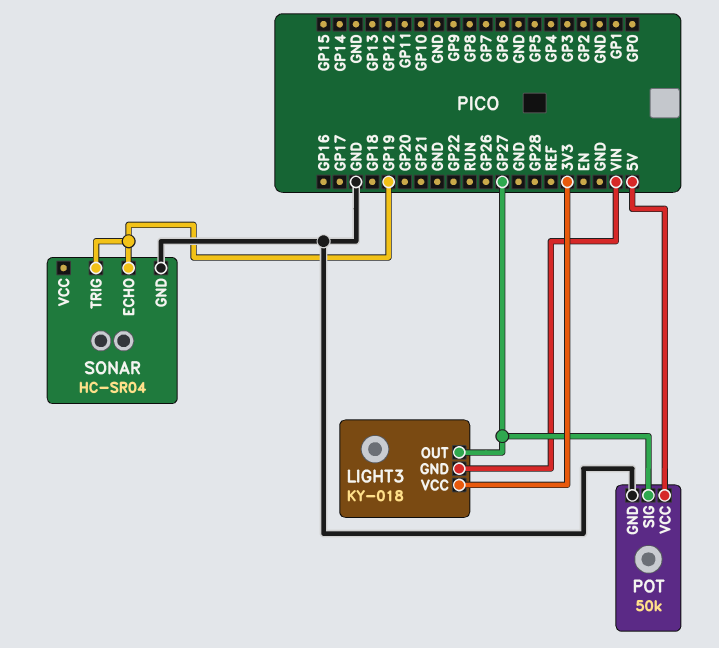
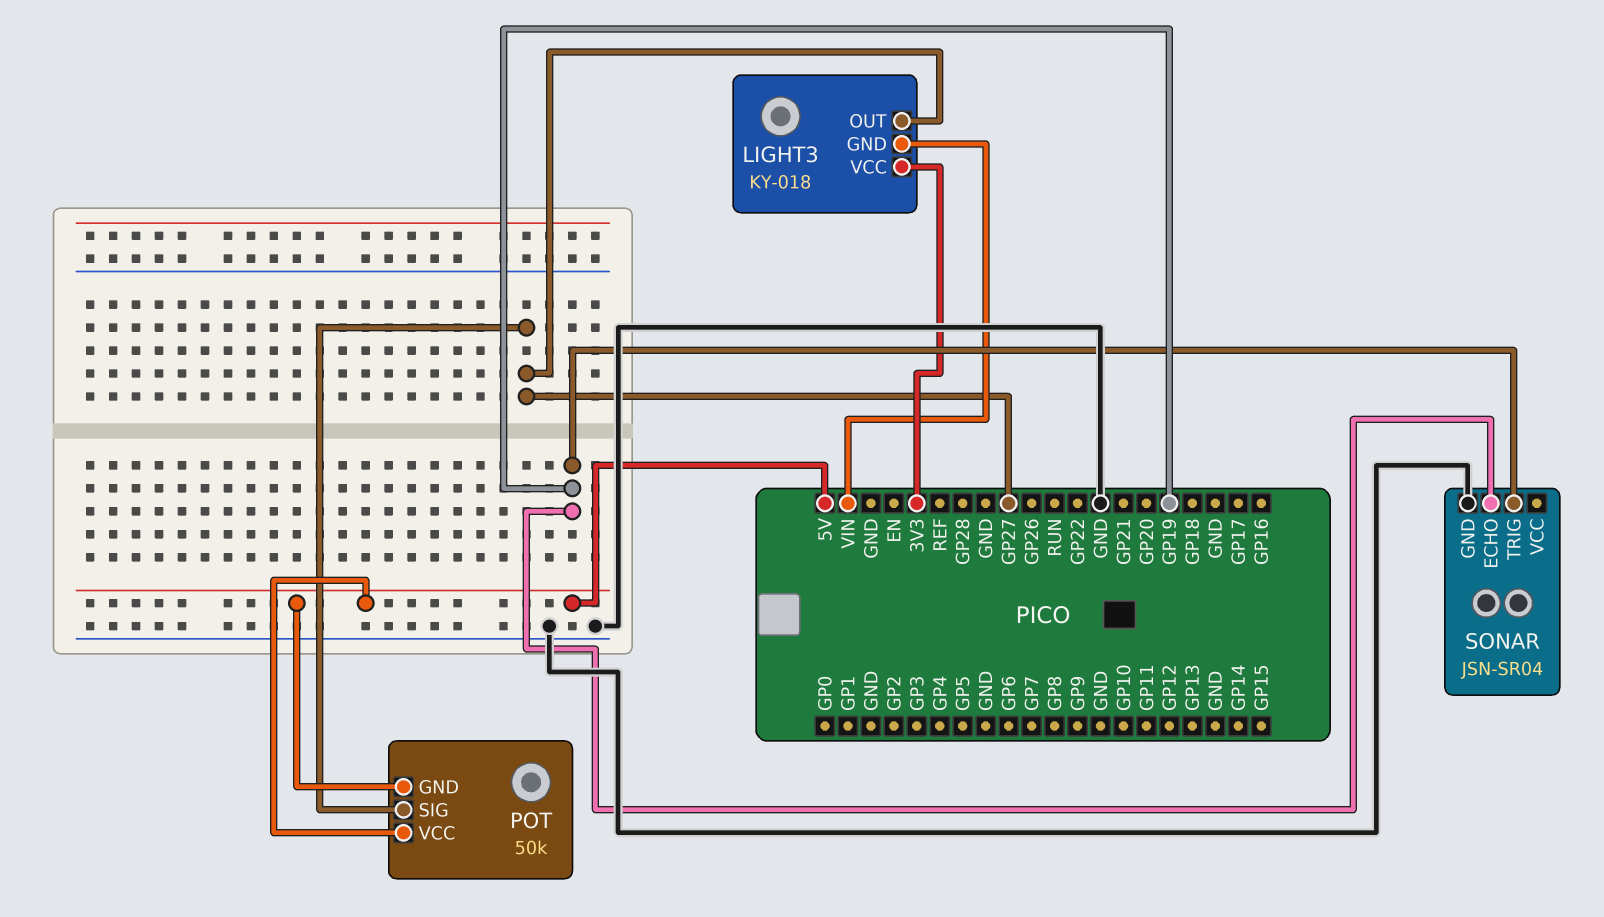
POT pin GND: GND -> 5V
SONAR: HC-SR04 -> JSN-SR04

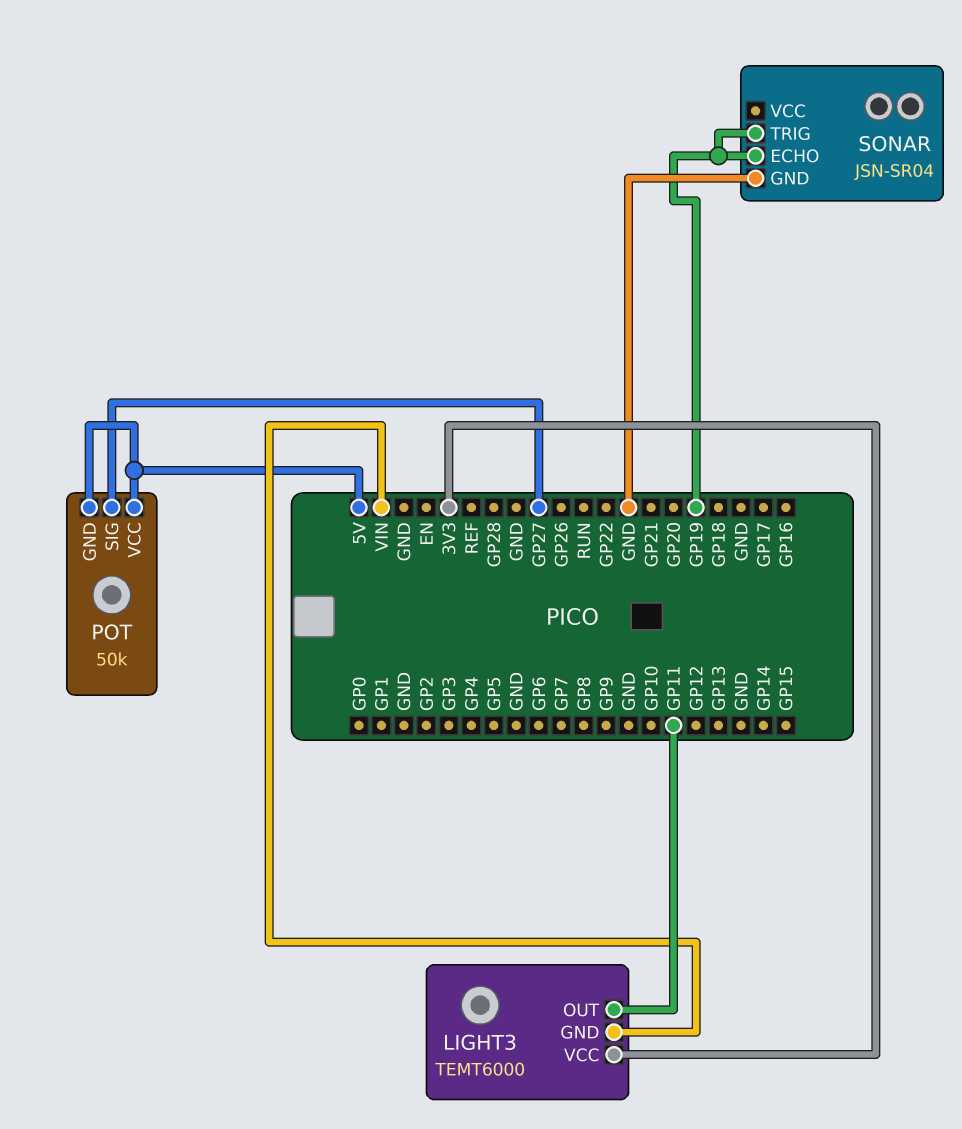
LIGHT3: KY-018 -> TEMT6000
LIGHT3 pin OUT: GP27 -> GP11

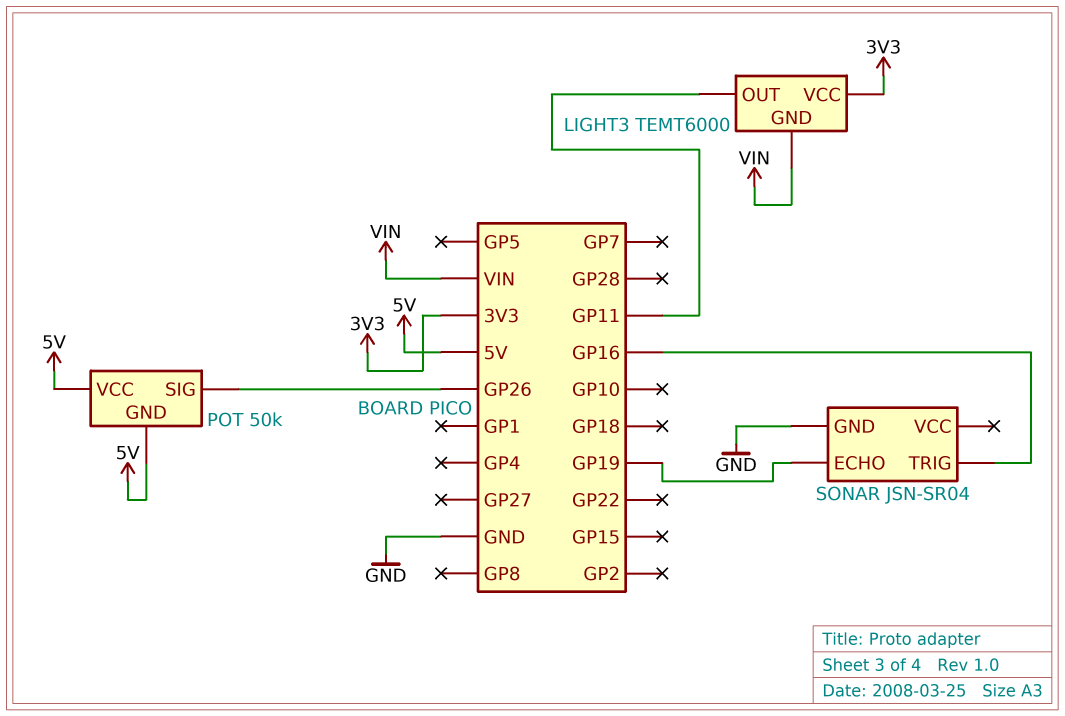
POT pin SIG: GP27 -> GP26
SONAR pin TRIG: GP19 -> GP16

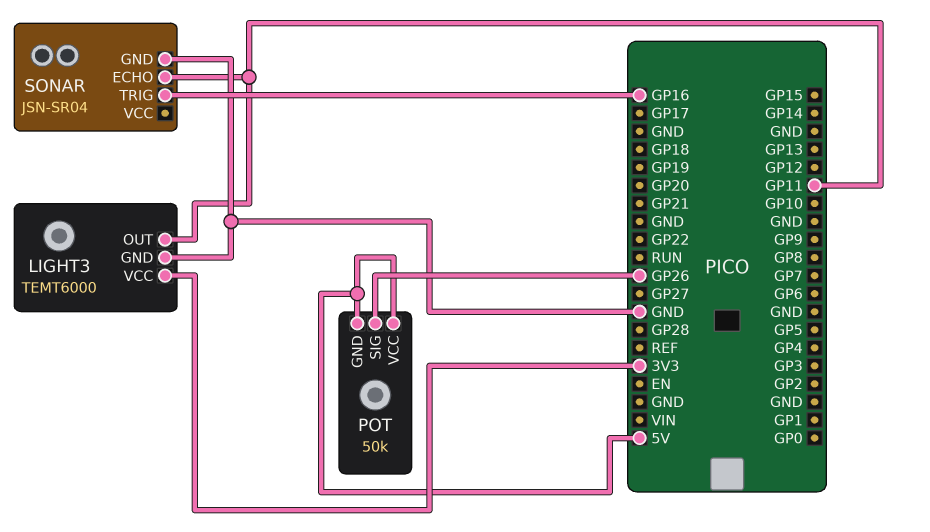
LIGHT3 pin GND: VIN -> GND
SONAR pin ECHO: GP19 -> GP11

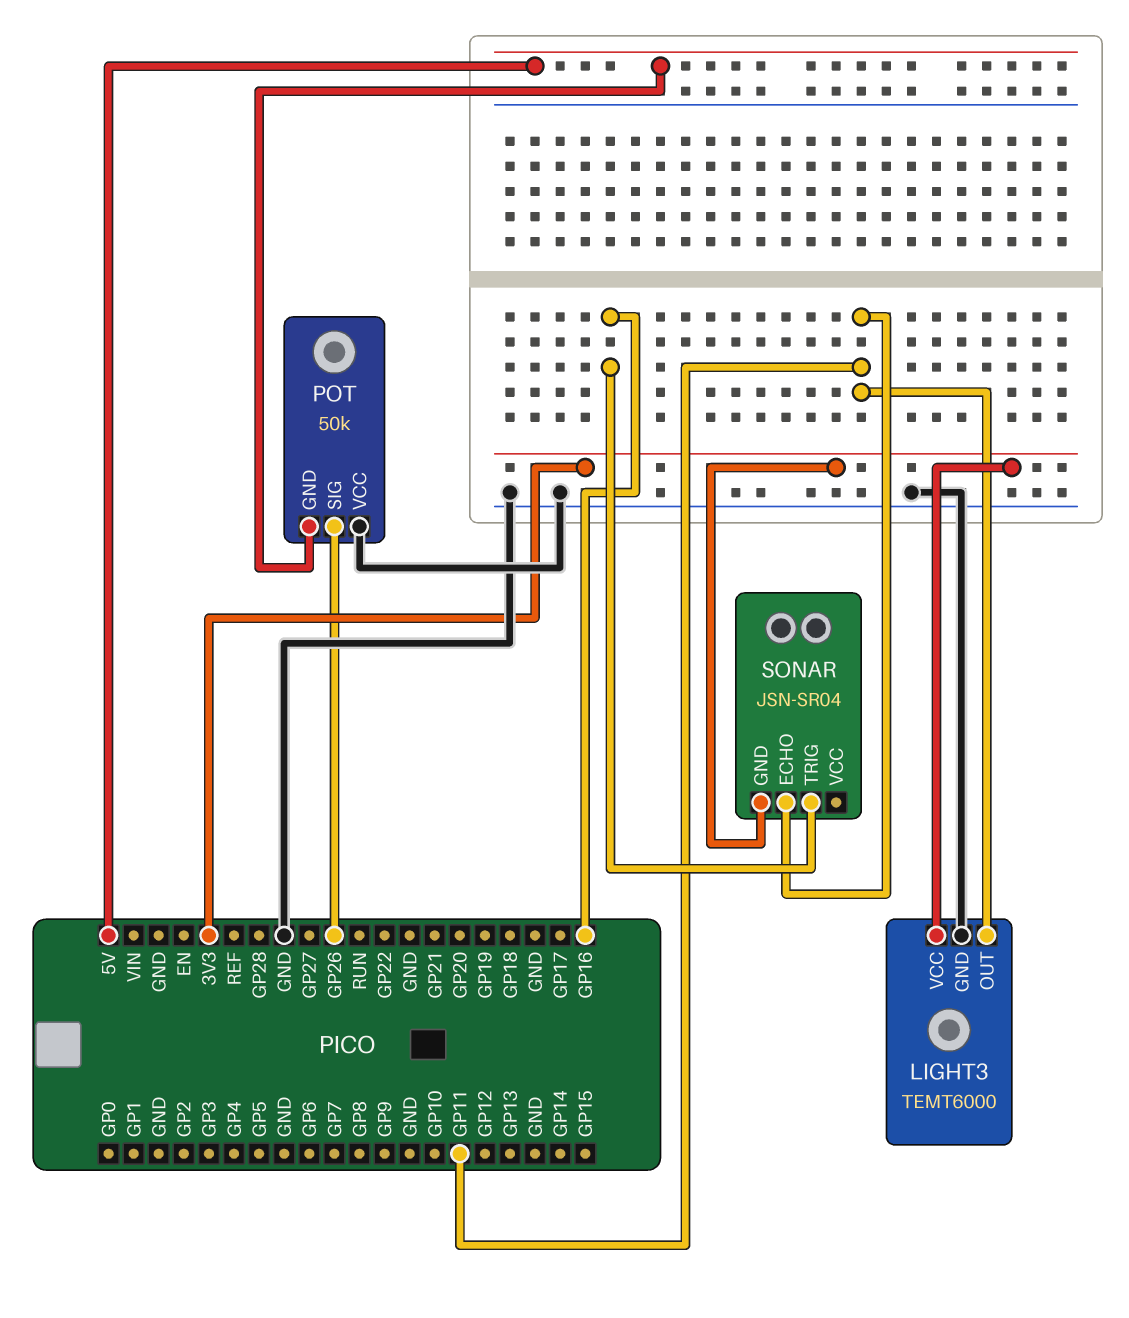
POT pin VCC: 5V -> GND
SONAR pin GND: GND -> 3V3

